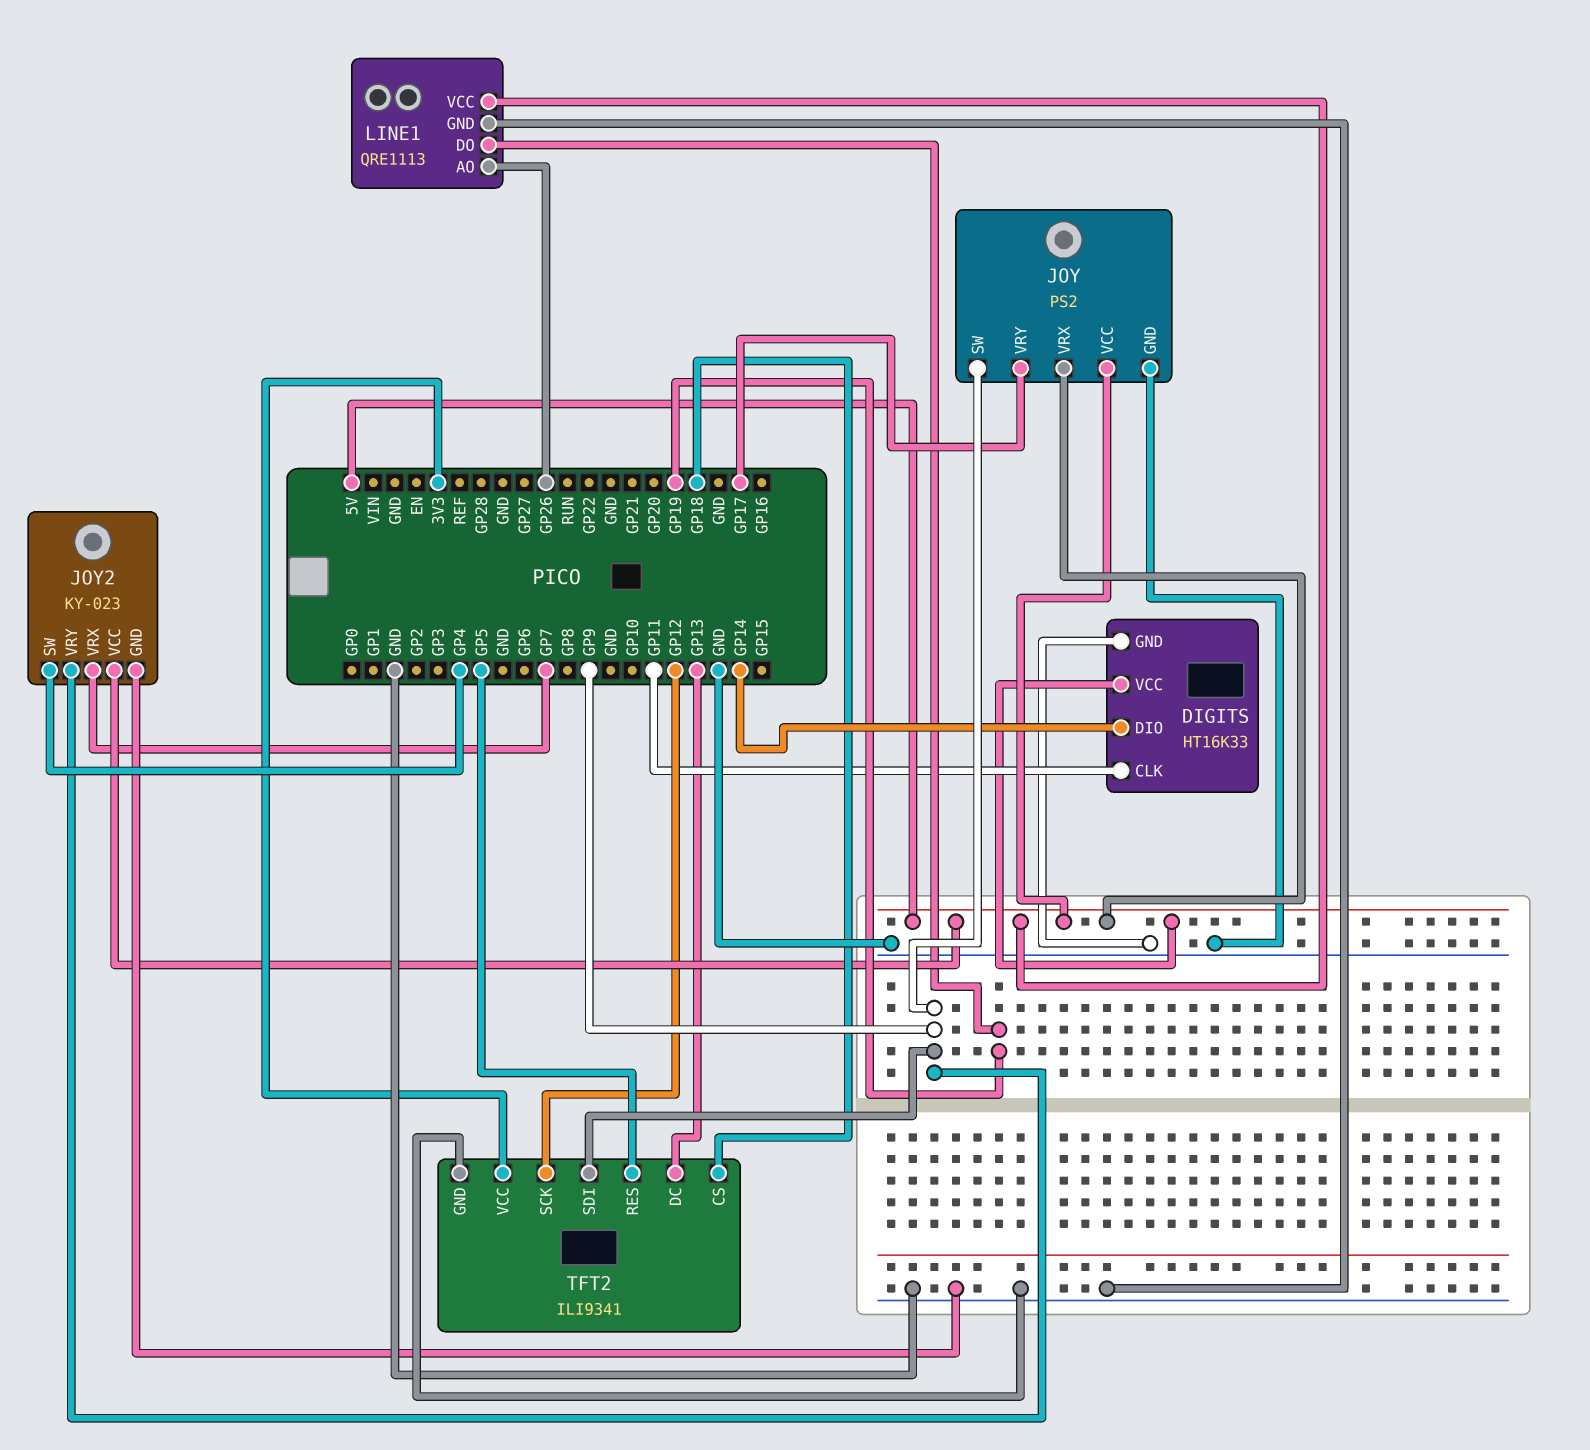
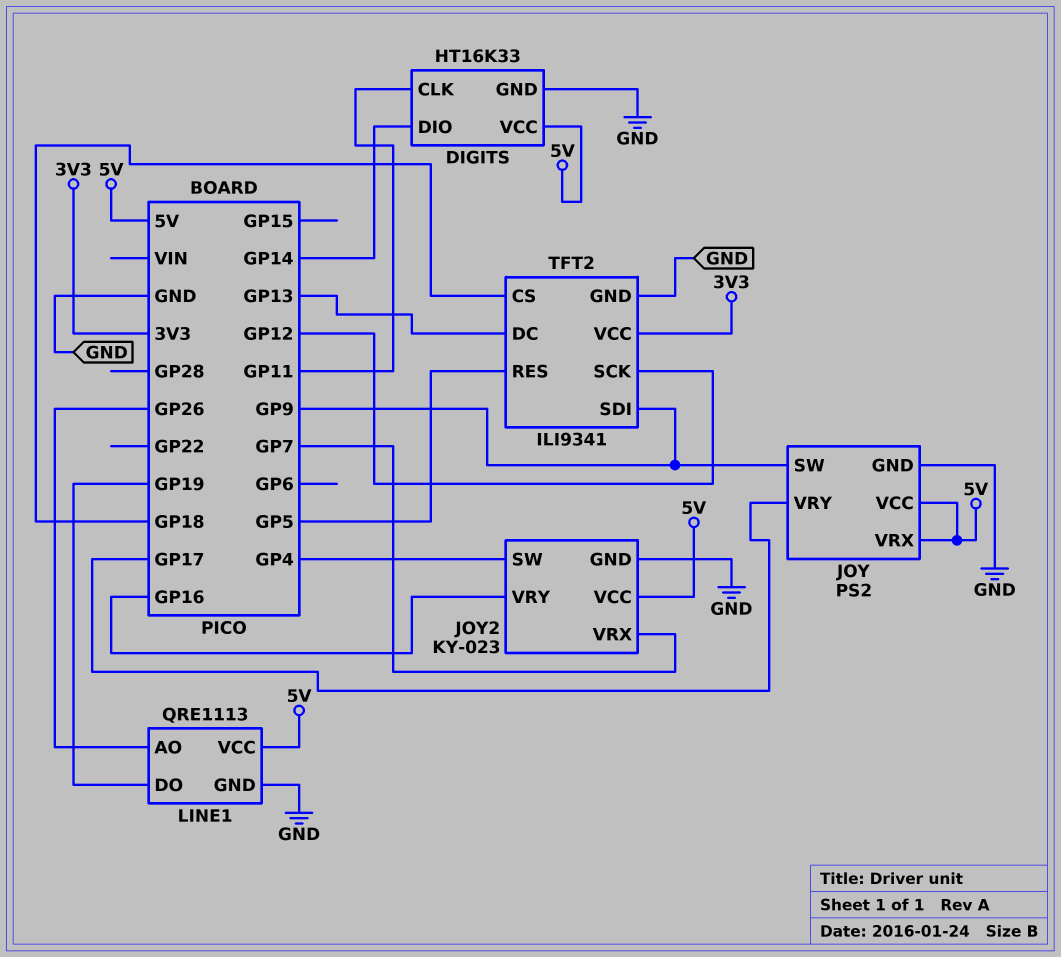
JOY2 pin VRY: GP9 -> GP16

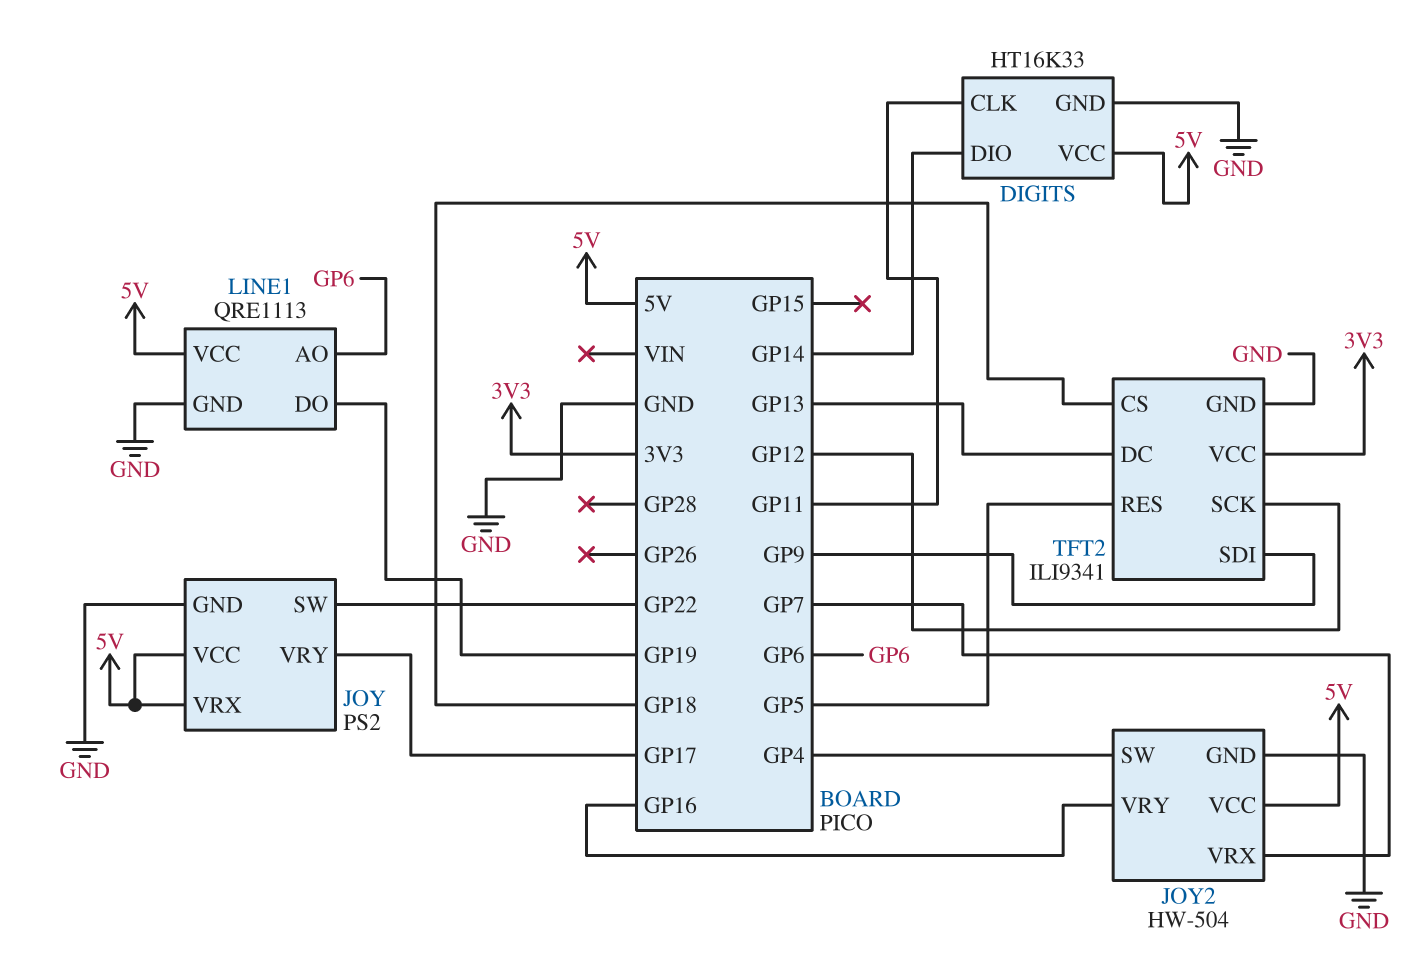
JOY pin SW: GP9 -> GP22
JOY2: KY-023 -> HW-504
LINE1 pin AO: GP26 -> GP6

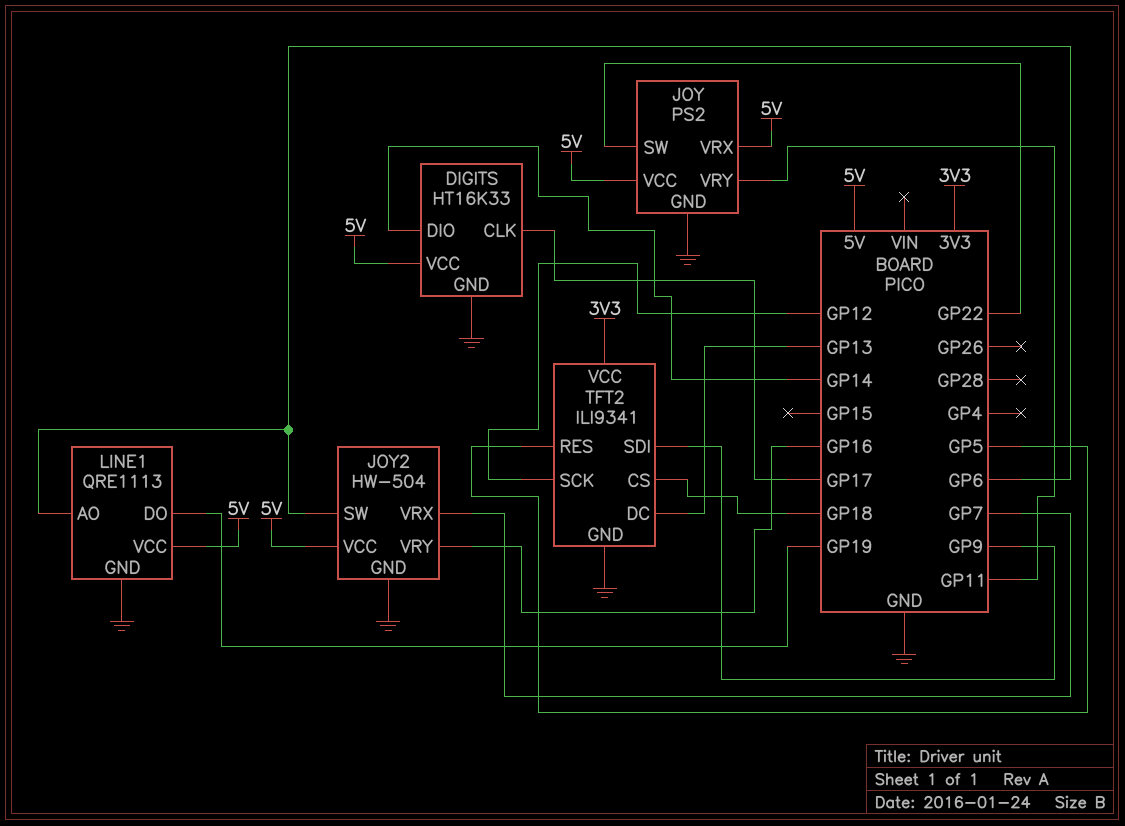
DIGITS pin CLK: GP11 -> GP17
JOY pin VRY: GP17 -> GP11
JOY2 pin SW: GP4 -> GP6

